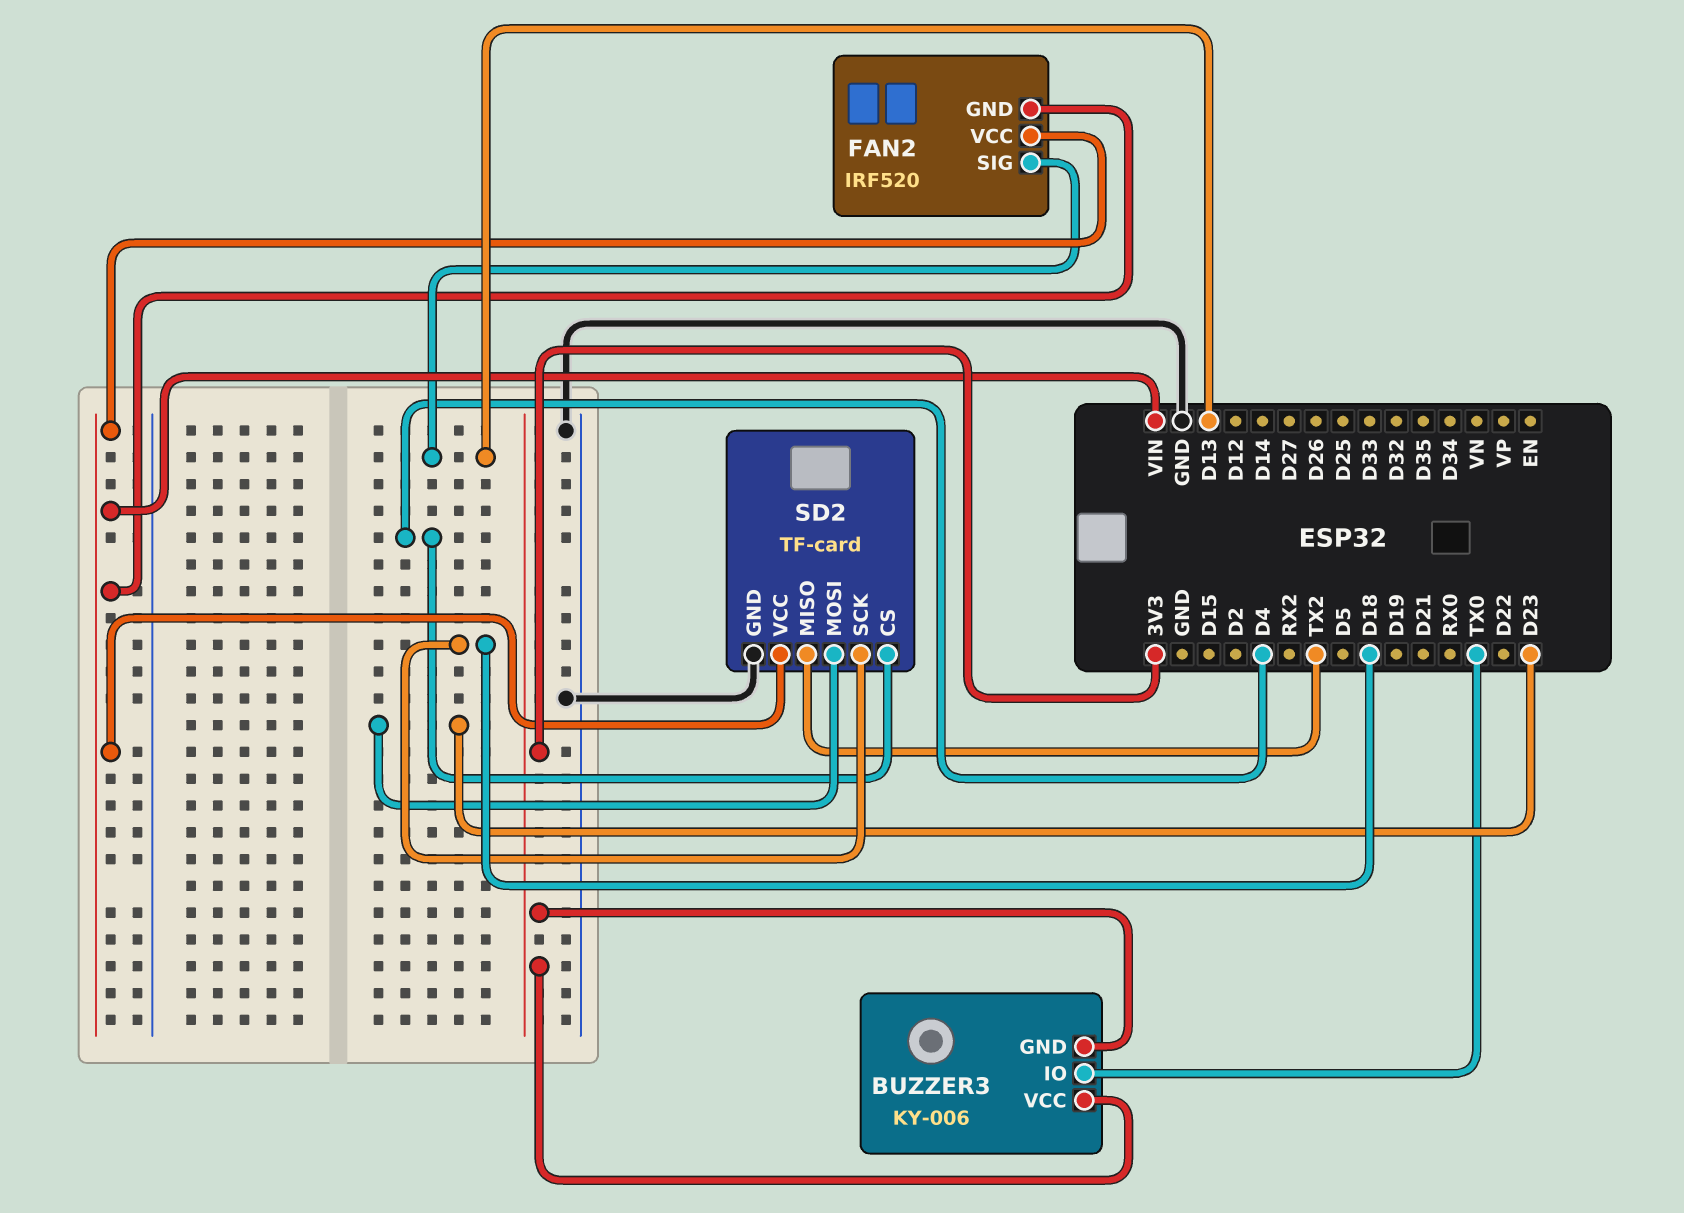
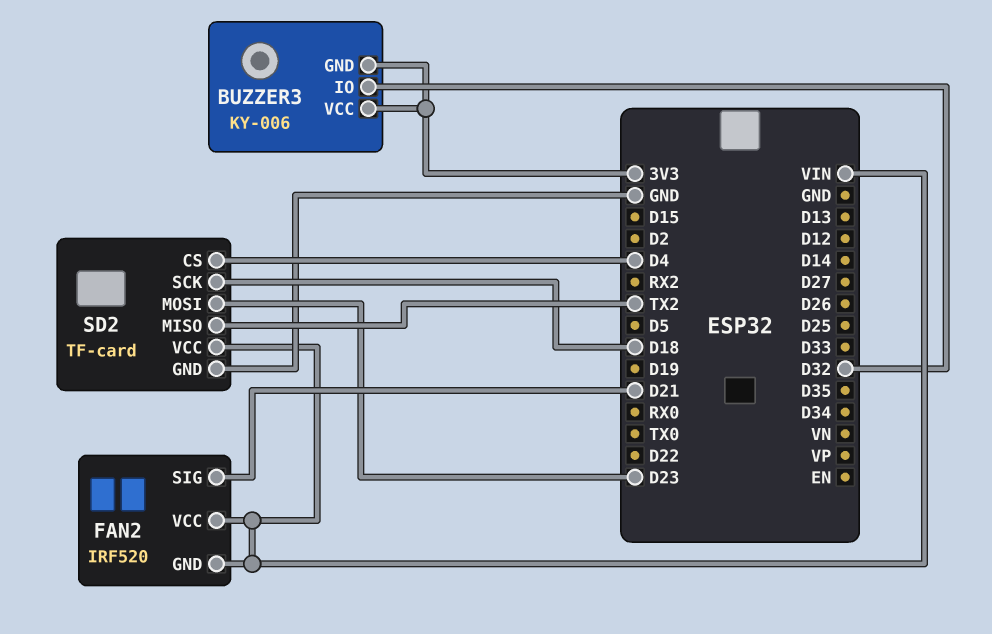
BUZZER3 pin IO: TX0 -> D32
FAN2 pin SIG: D13 -> D21

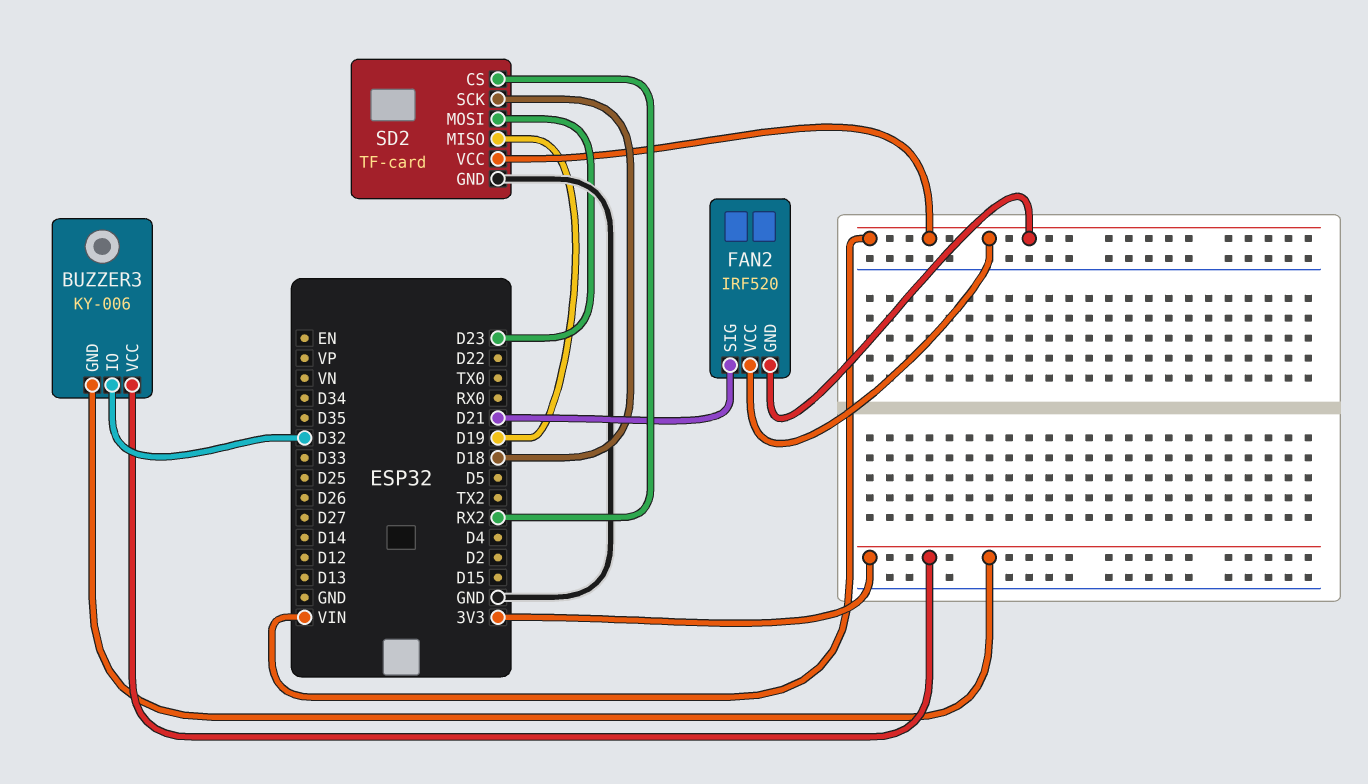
SD2 pin CS: D4 -> RX2
SD2 pin MISO: TX2 -> D19

